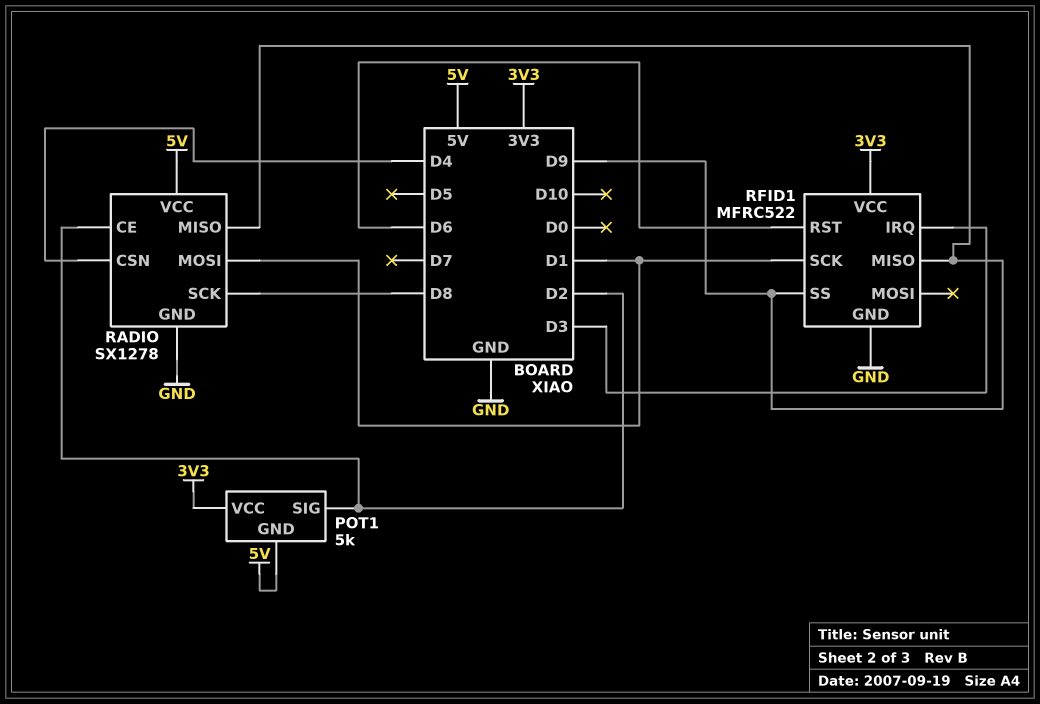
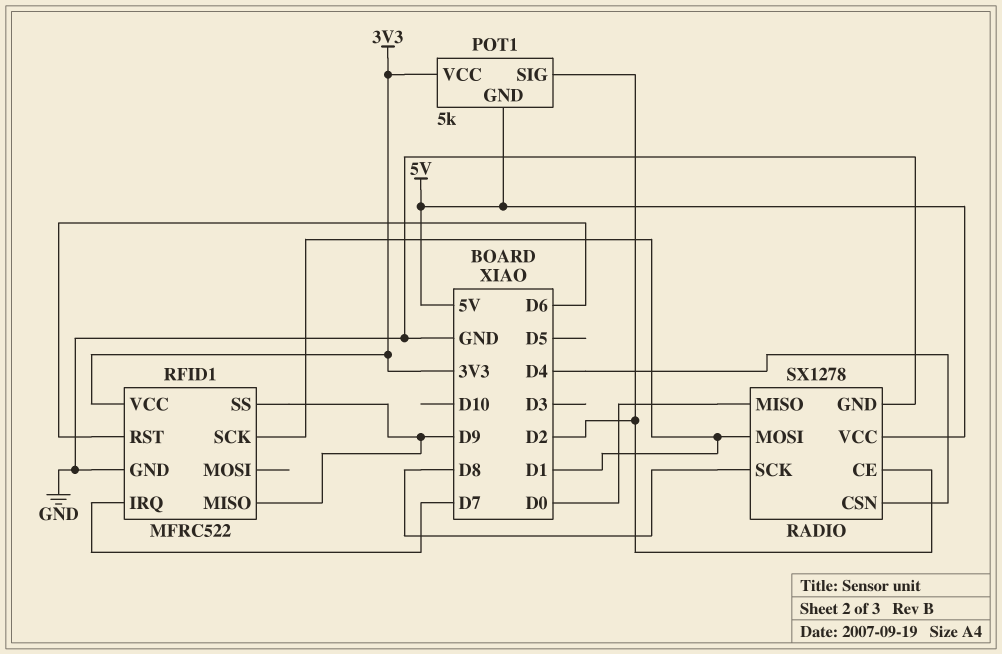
RADIO pin MISO: D9 -> D0
RFID1 pin IRQ: D3 -> D7

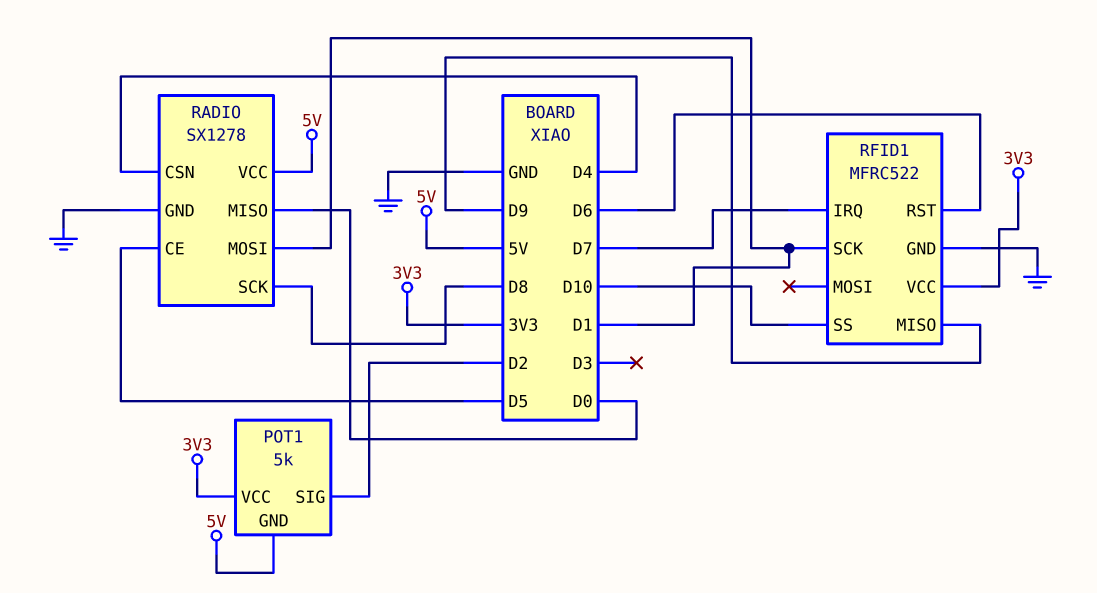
RADIO pin CE: D2 -> D5
RFID1 pin SS: D9 -> D10

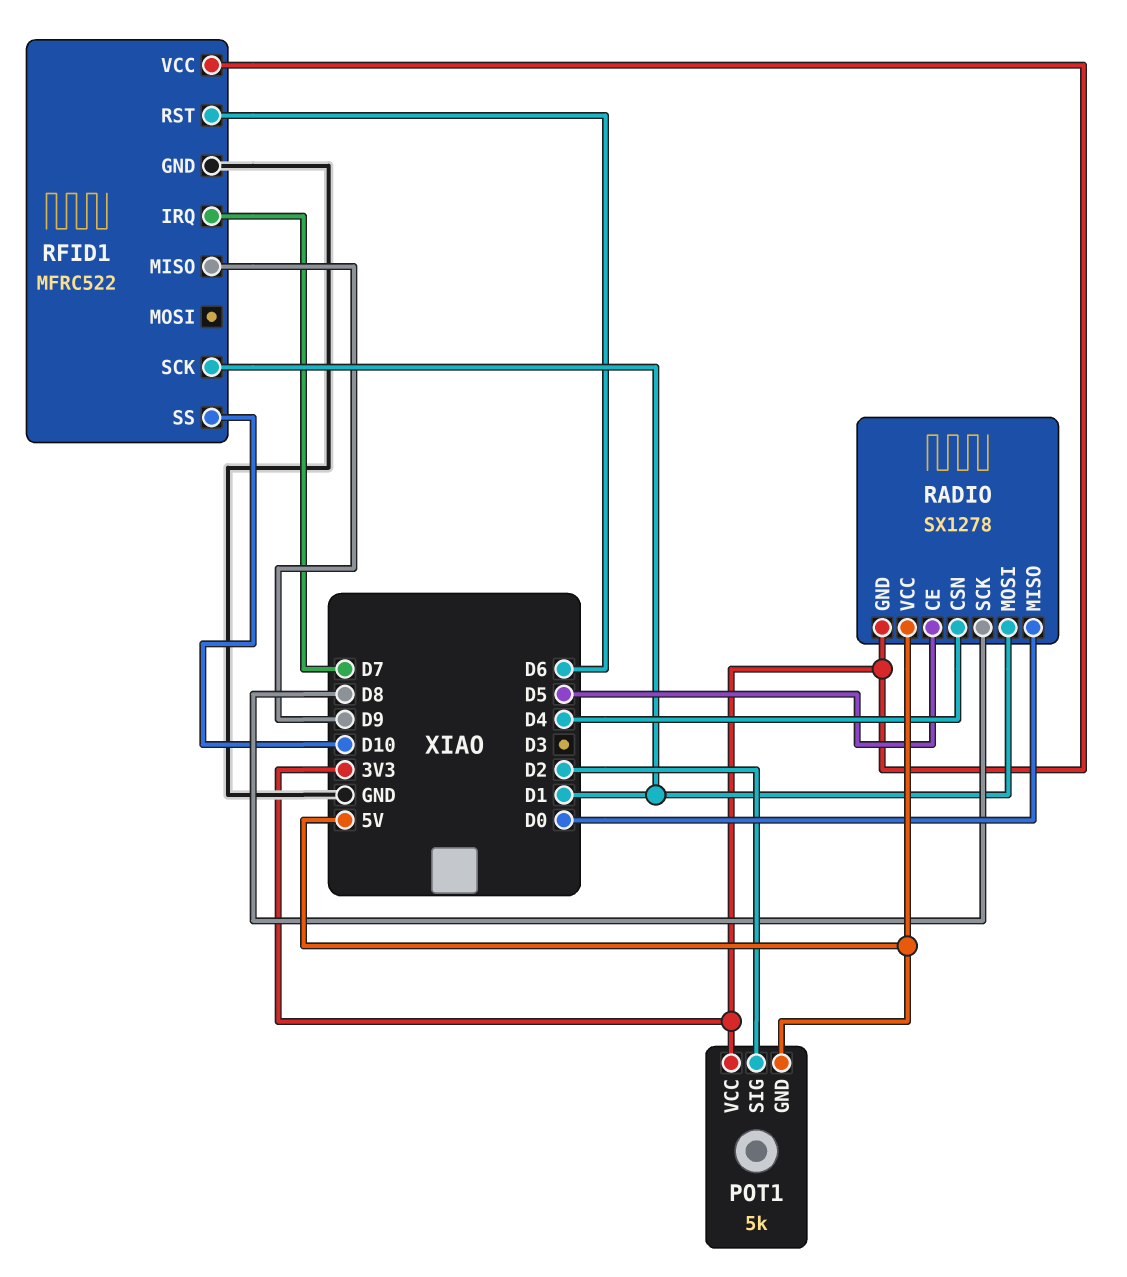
RADIO pin GND: GND -> 3V3

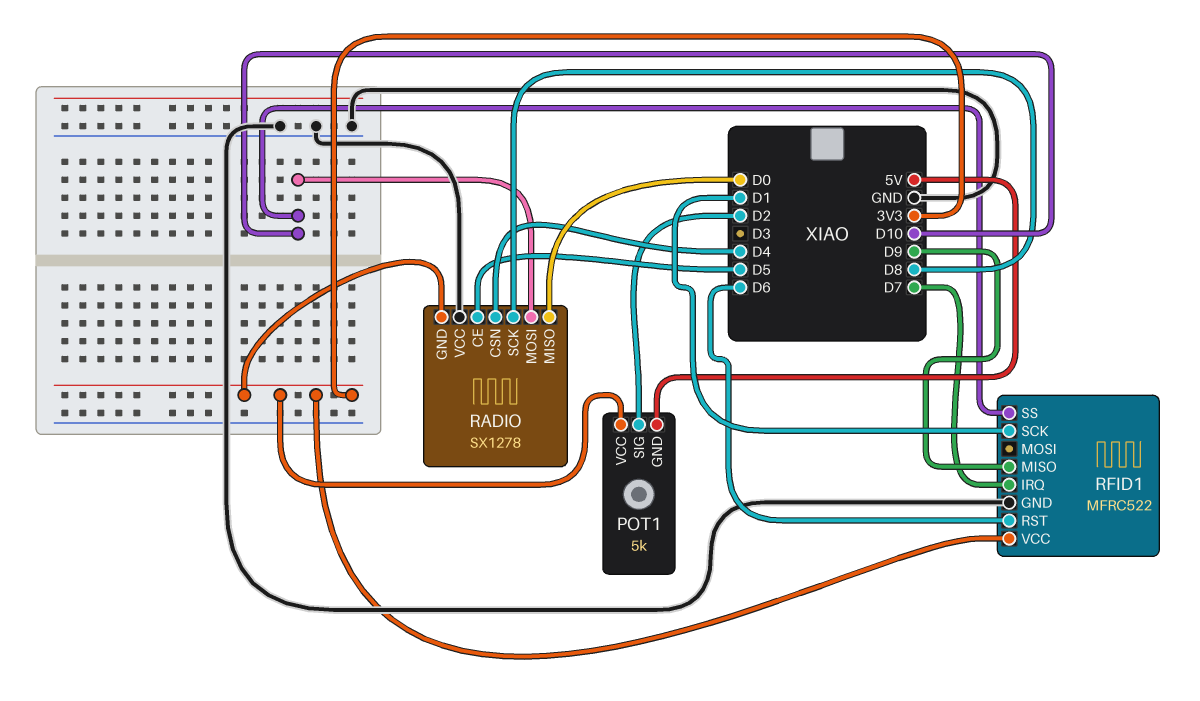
RADIO pin MOSI: D1 -> D10
RADIO pin VCC: 5V -> GND

